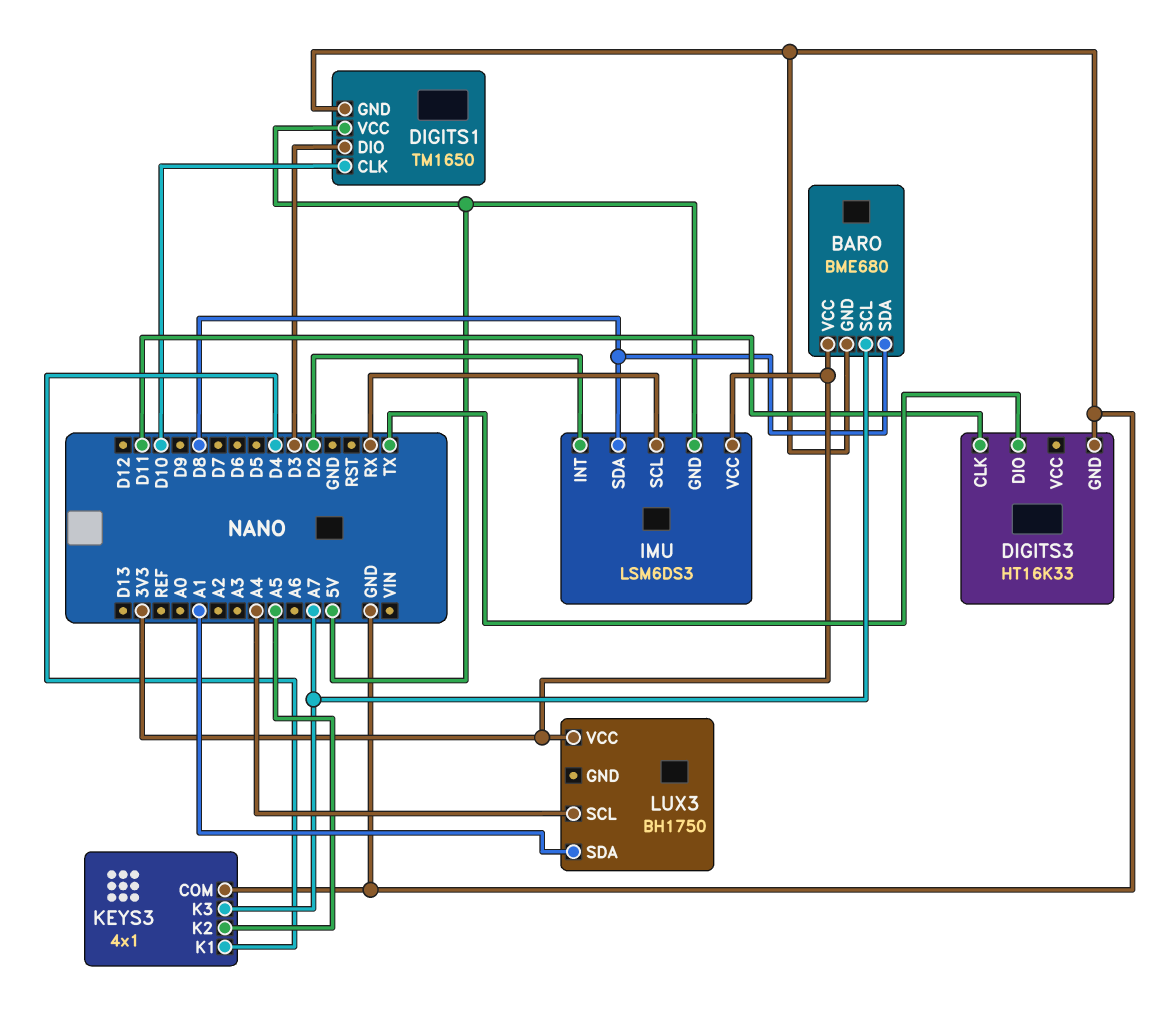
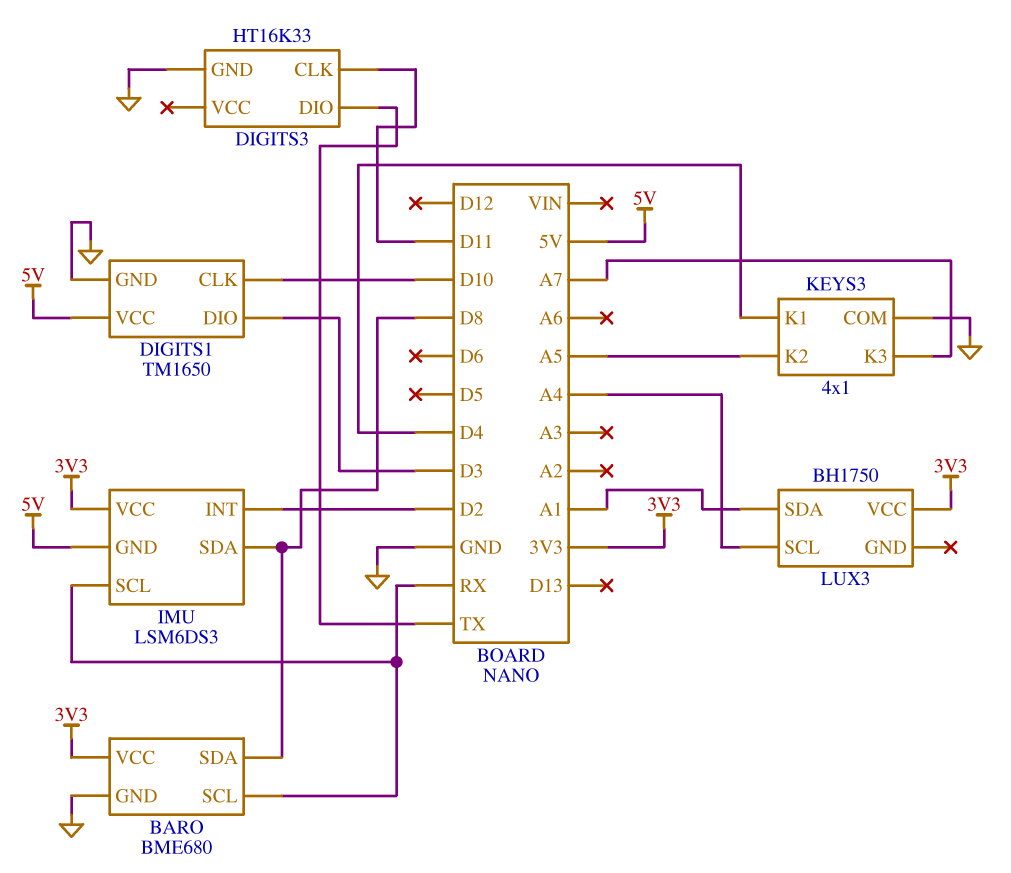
BARO pin SCL: A7 -> RX

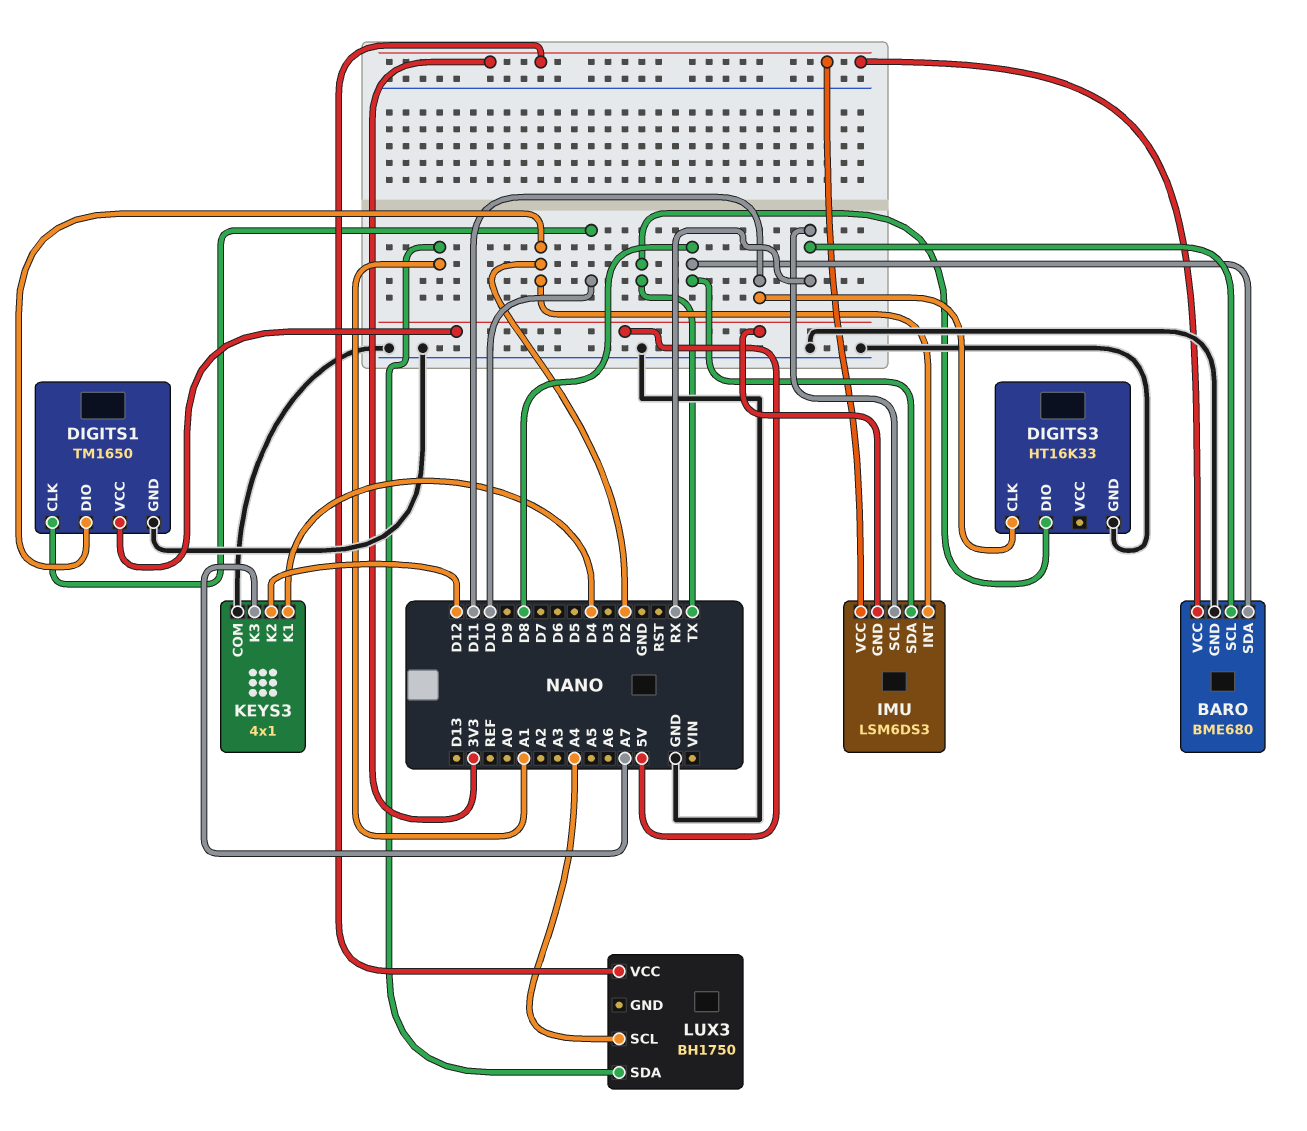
DIGITS1 pin DIO: D3 -> D2
KEYS3 pin K2: A5 -> D12

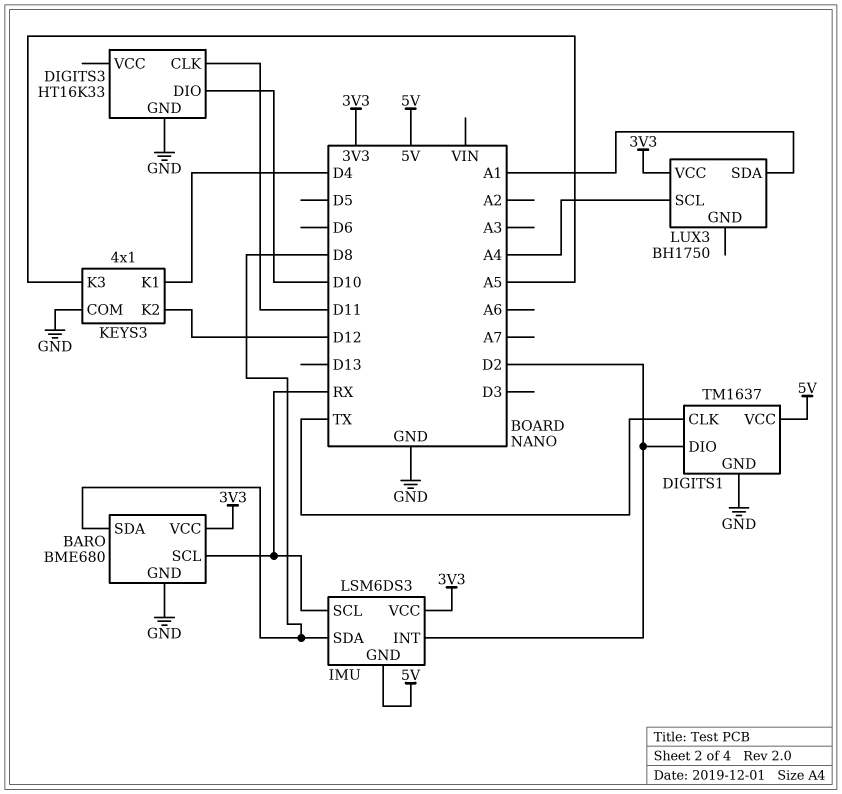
DIGITS1: TM1650 -> TM1637
DIGITS1 pin CLK: D10 -> TX
DIGITS3 pin DIO: TX -> D10
KEYS3 pin K3: A7 -> A5

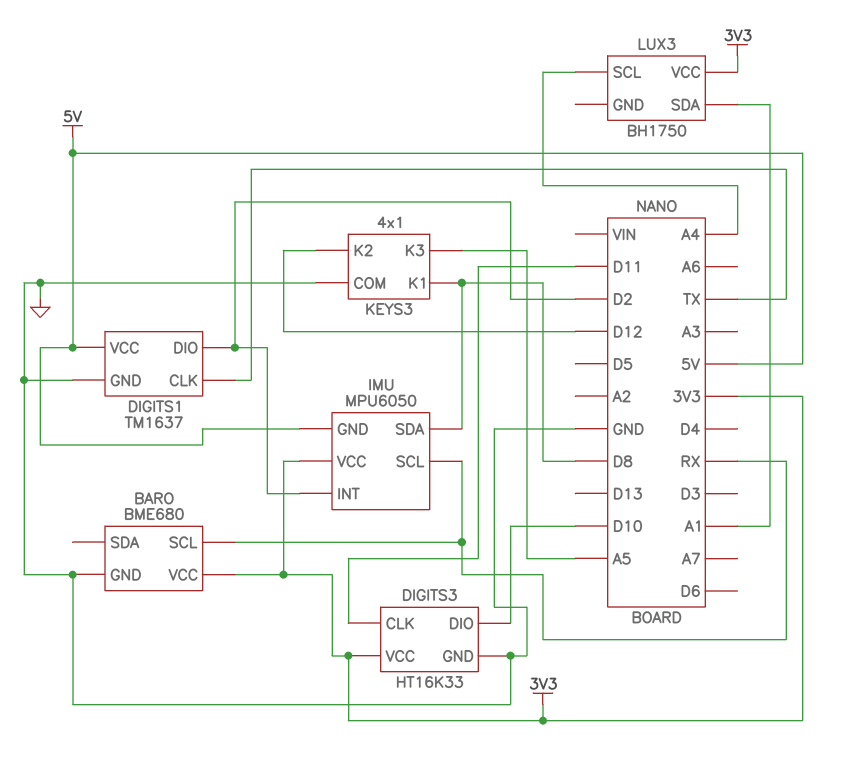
BARO pin SDA: D8 -> none
DIGITS3 pin VCC: none -> 3V3
IMU: LSM6DS3 -> MPU6050
KEYS3 pin K1: D4 -> D8

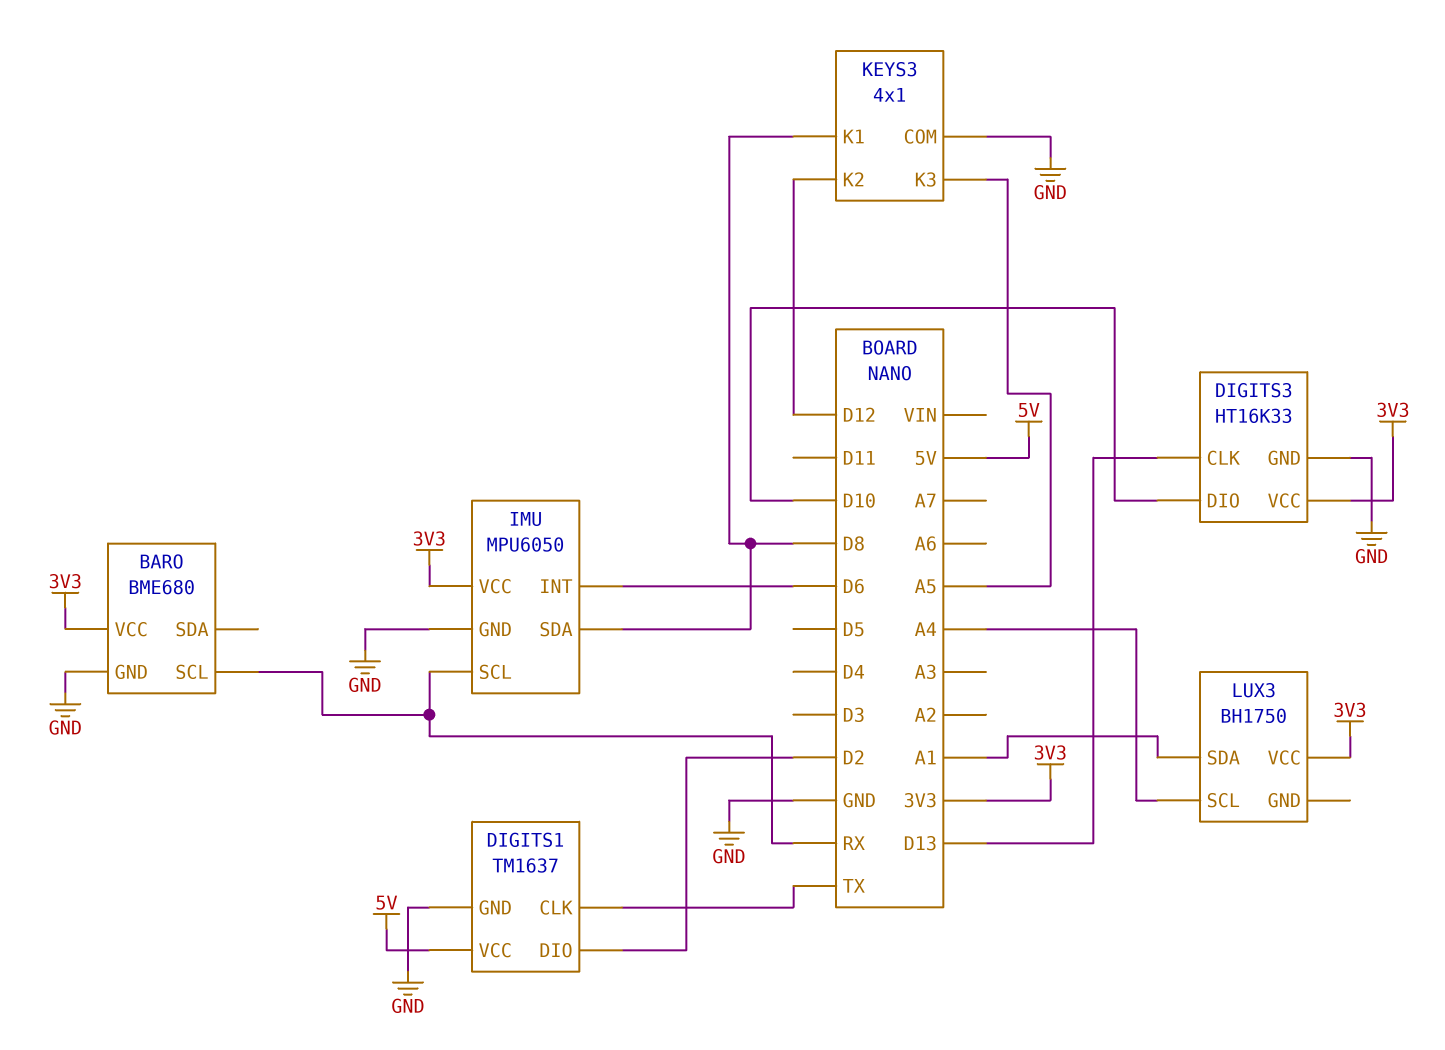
DIGITS3 pin CLK: D11 -> D13
IMU pin GND: 5V -> GND
IMU pin INT: D2 -> D6

